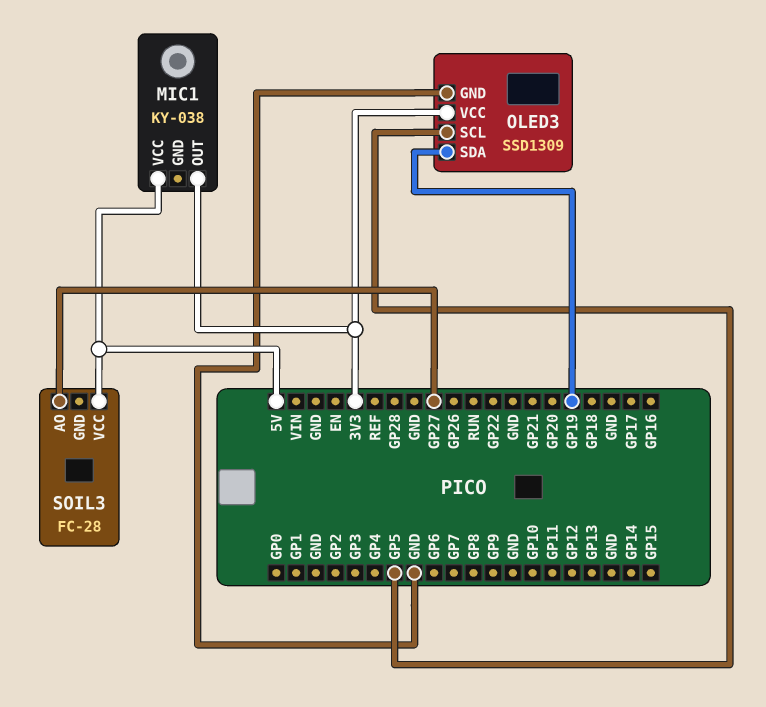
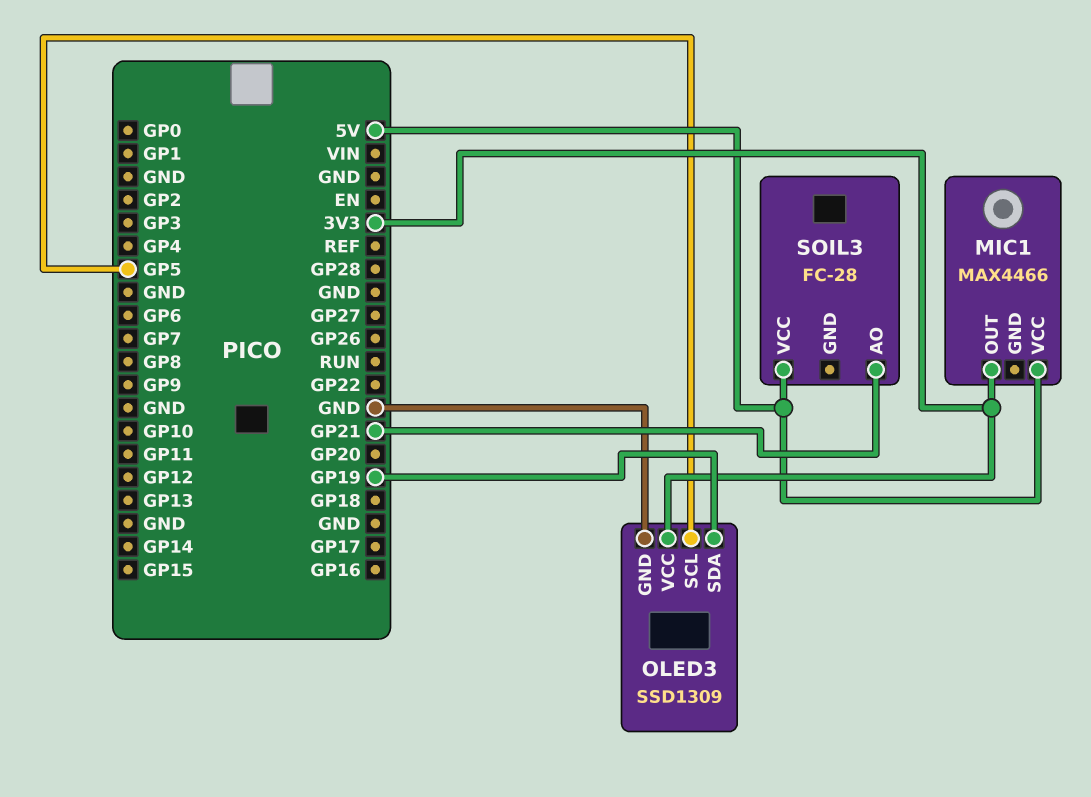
MIC1: KY-038 -> MAX4466
SOIL3 pin AO: GP27 -> GP21

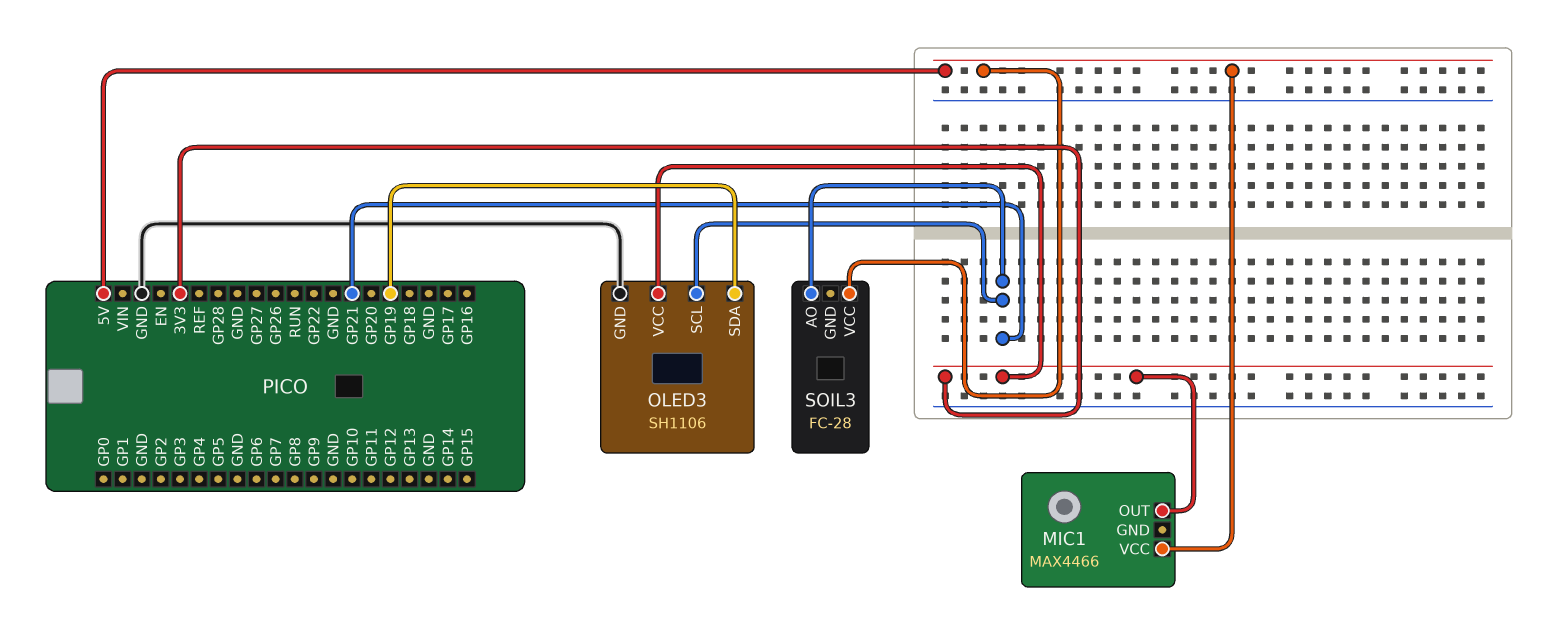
OLED3: SSD1309 -> SH1106
OLED3 pin SCL: GP5 -> GP21

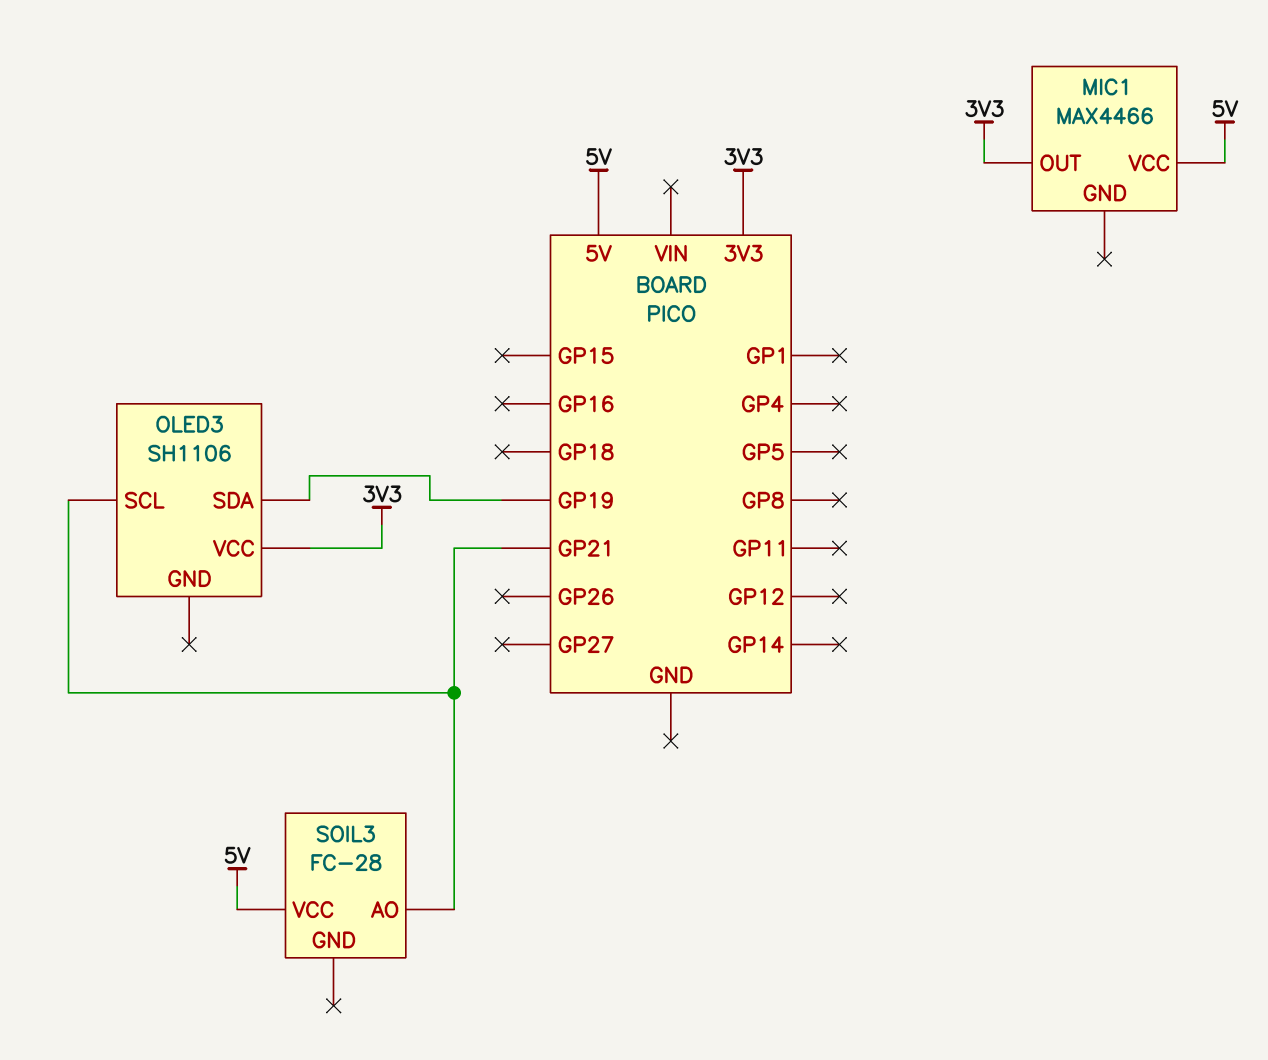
OLED3 pin GND: GND -> none

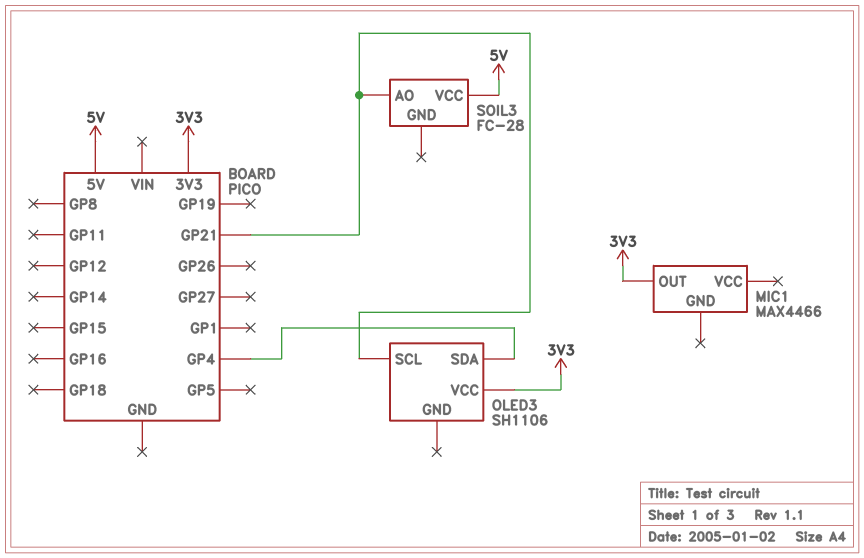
MIC1 pin VCC: 5V -> none
OLED3 pin SDA: GP19 -> GP4

